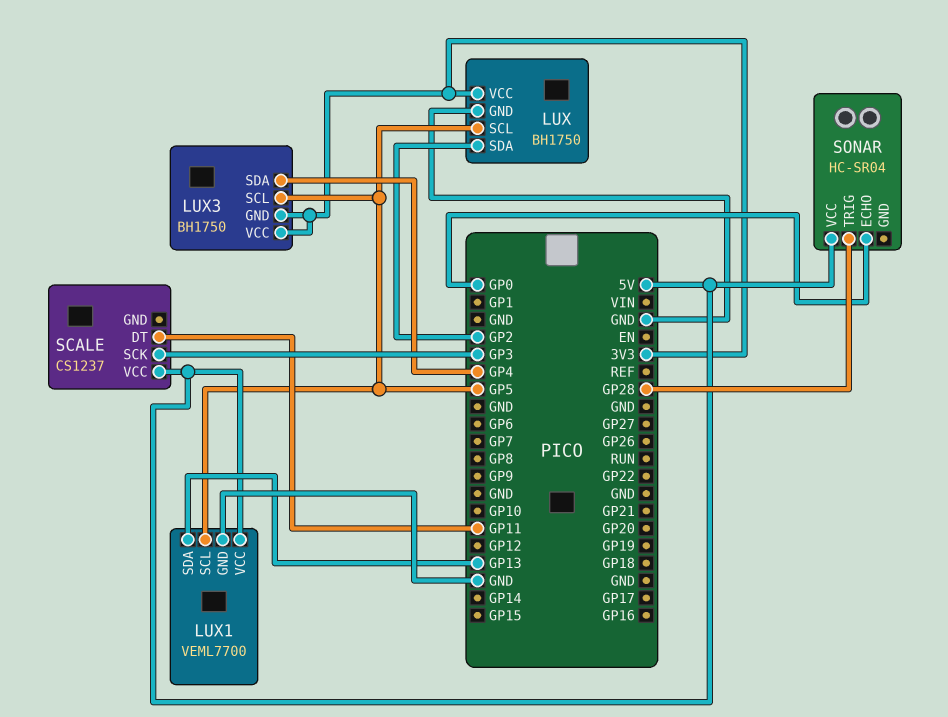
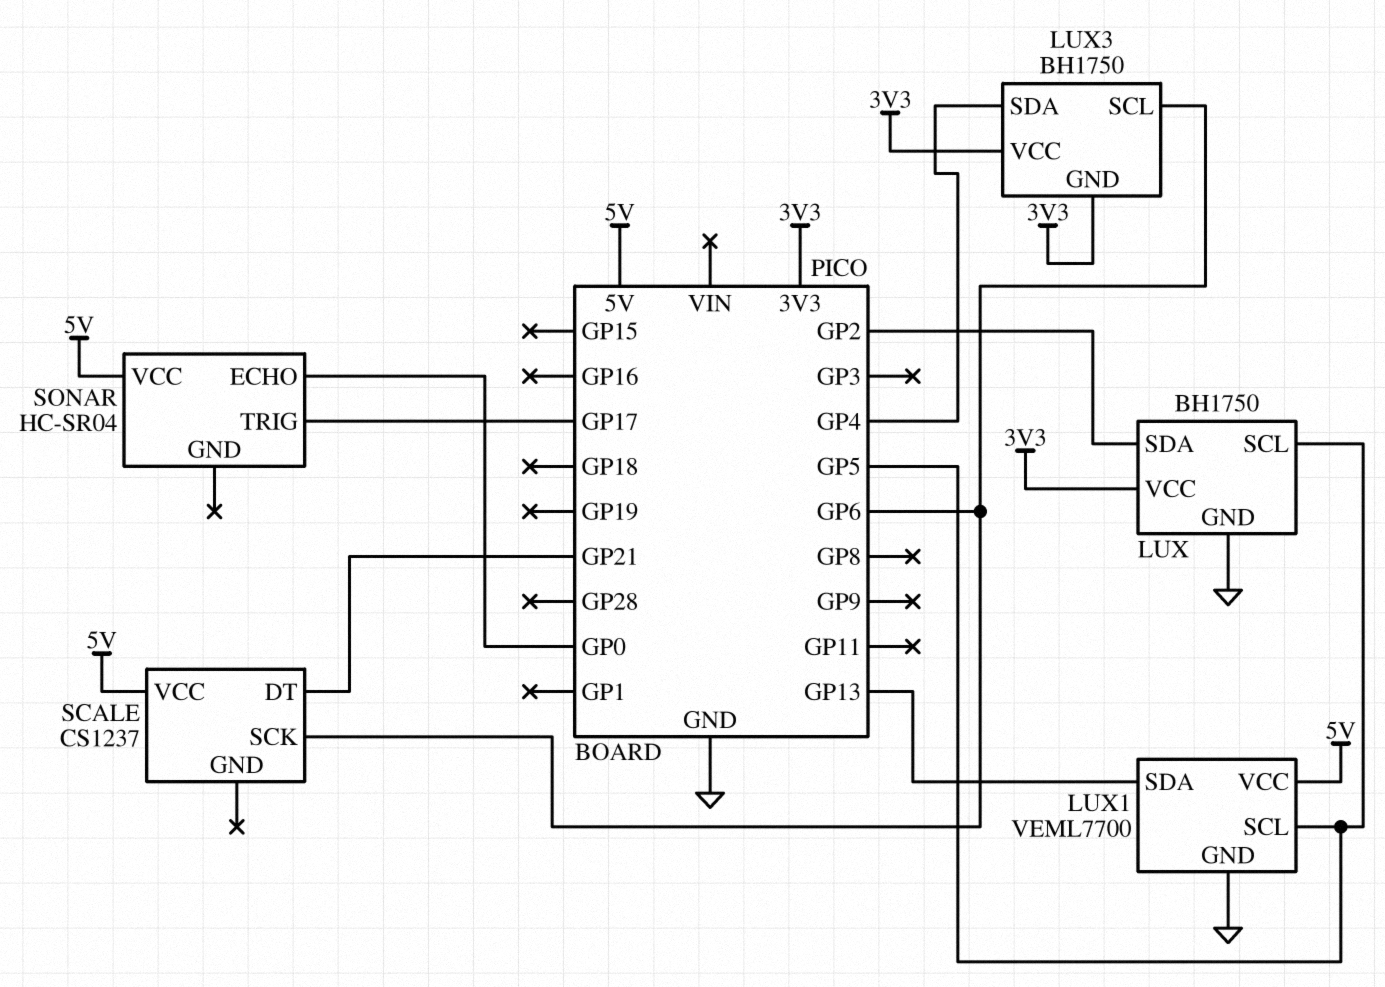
LUX3 pin SCL: GP5 -> GP6
SCALE pin DT: GP11 -> GP21
SCALE pin SCK: GP3 -> GP6
SONAR pin TRIG: GP28 -> GP17

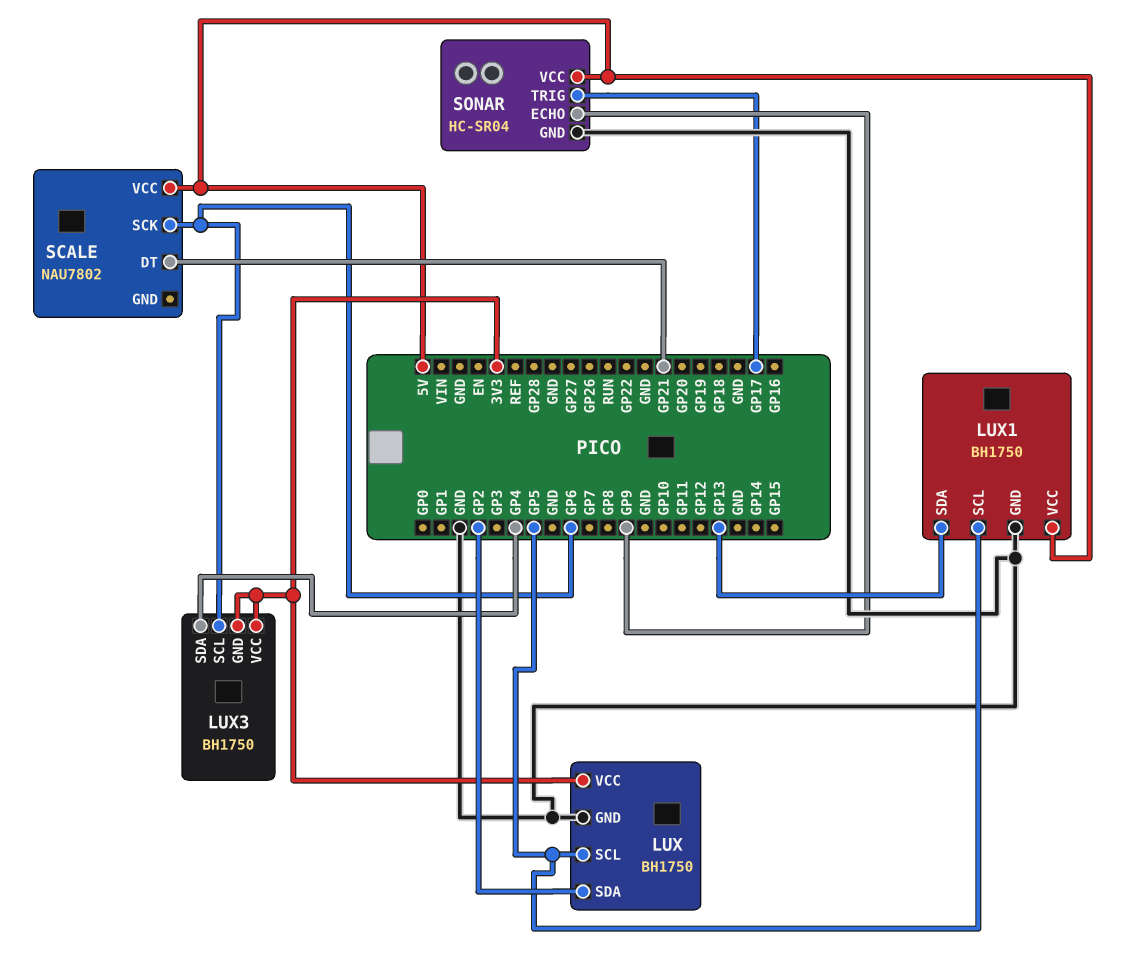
LUX1: VEML7700 -> BH1750
SCALE: CS1237 -> NAU7802
SONAR pin ECHO: GP0 -> GP9
SONAR pin GND: none -> GND

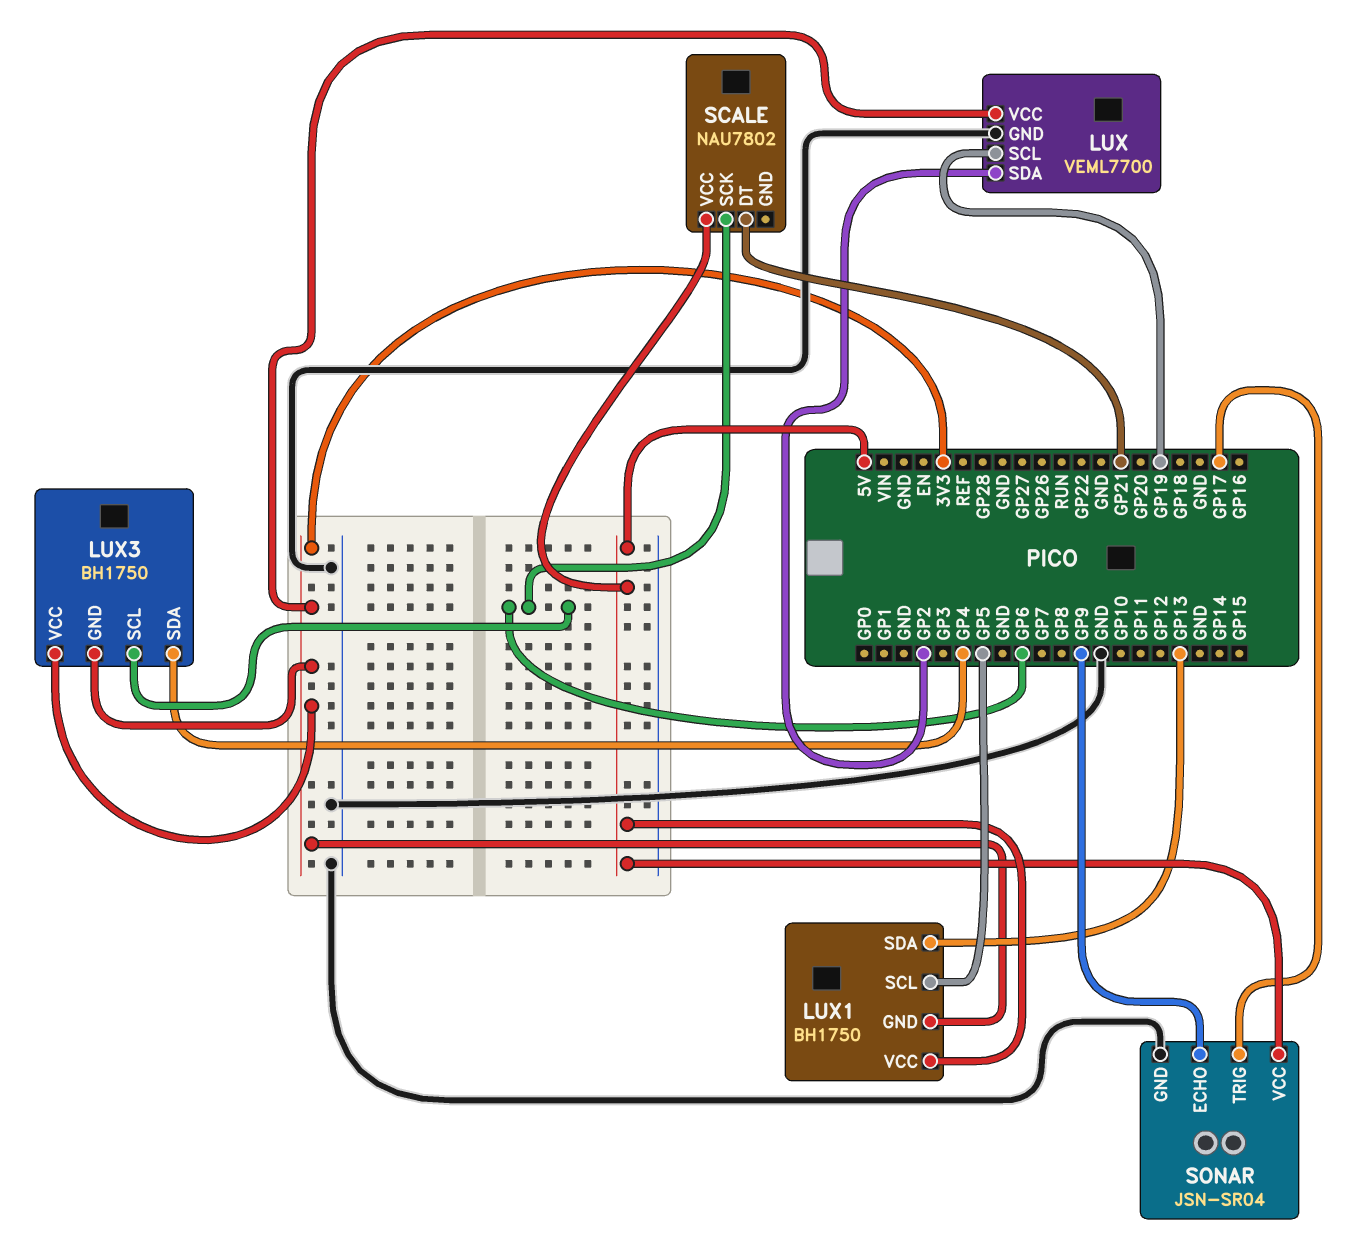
LUX: BH1750 -> VEML7700
LUX pin SCL: GP5 -> GP19
LUX1 pin GND: GND -> 3V3
SONAR: HC-SR04 -> JSN-SR04

